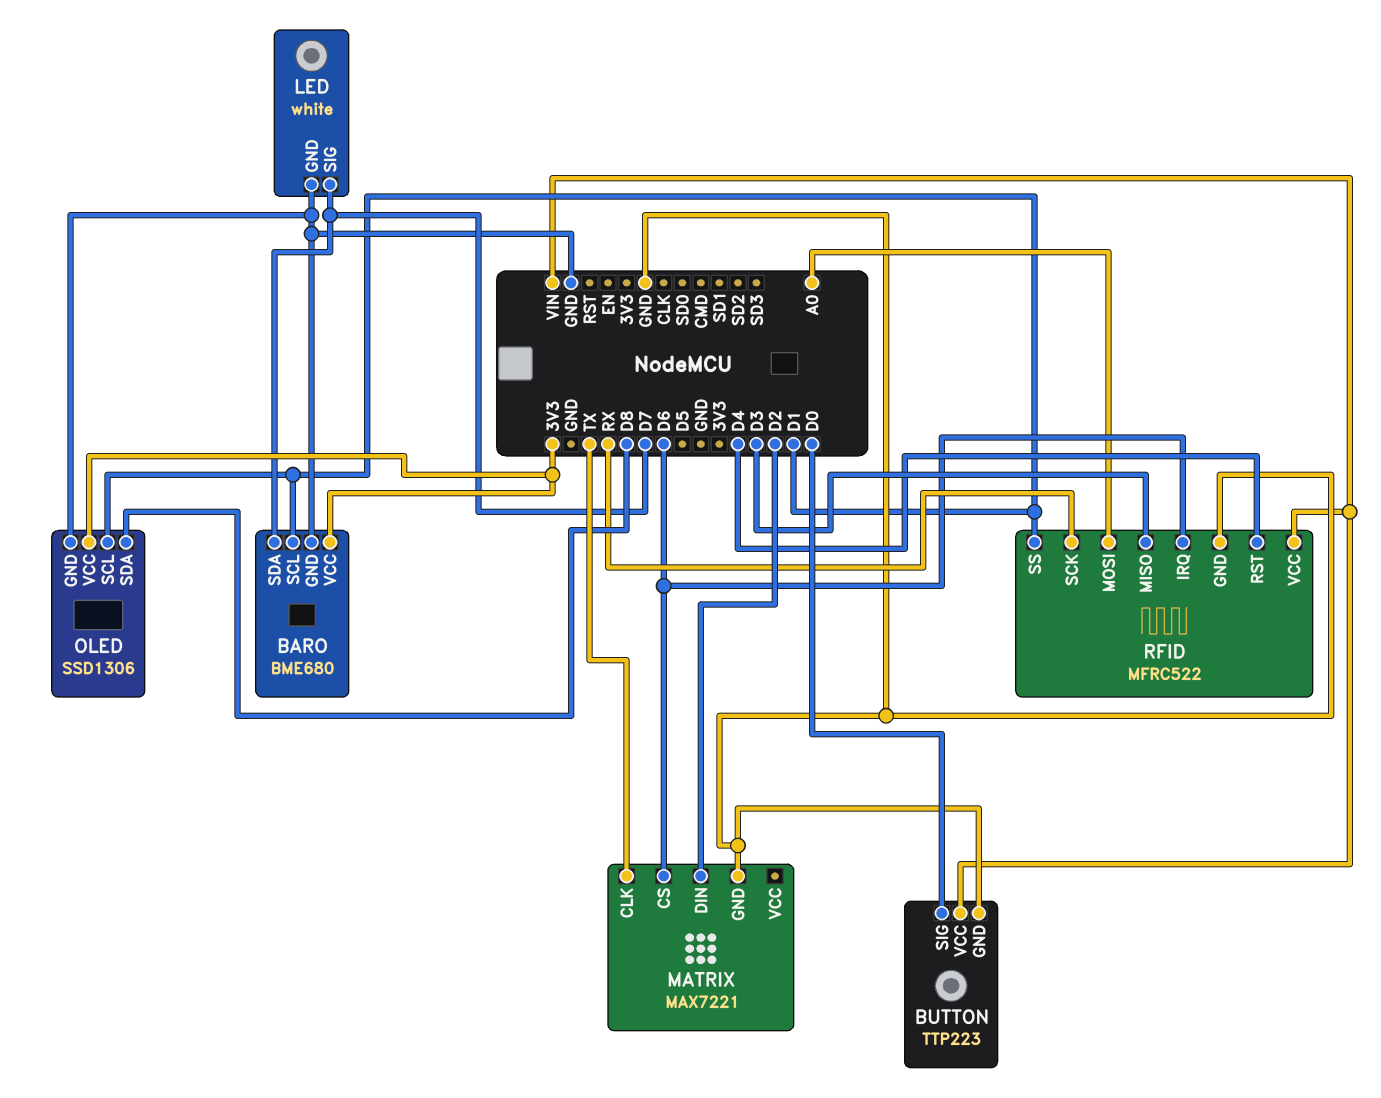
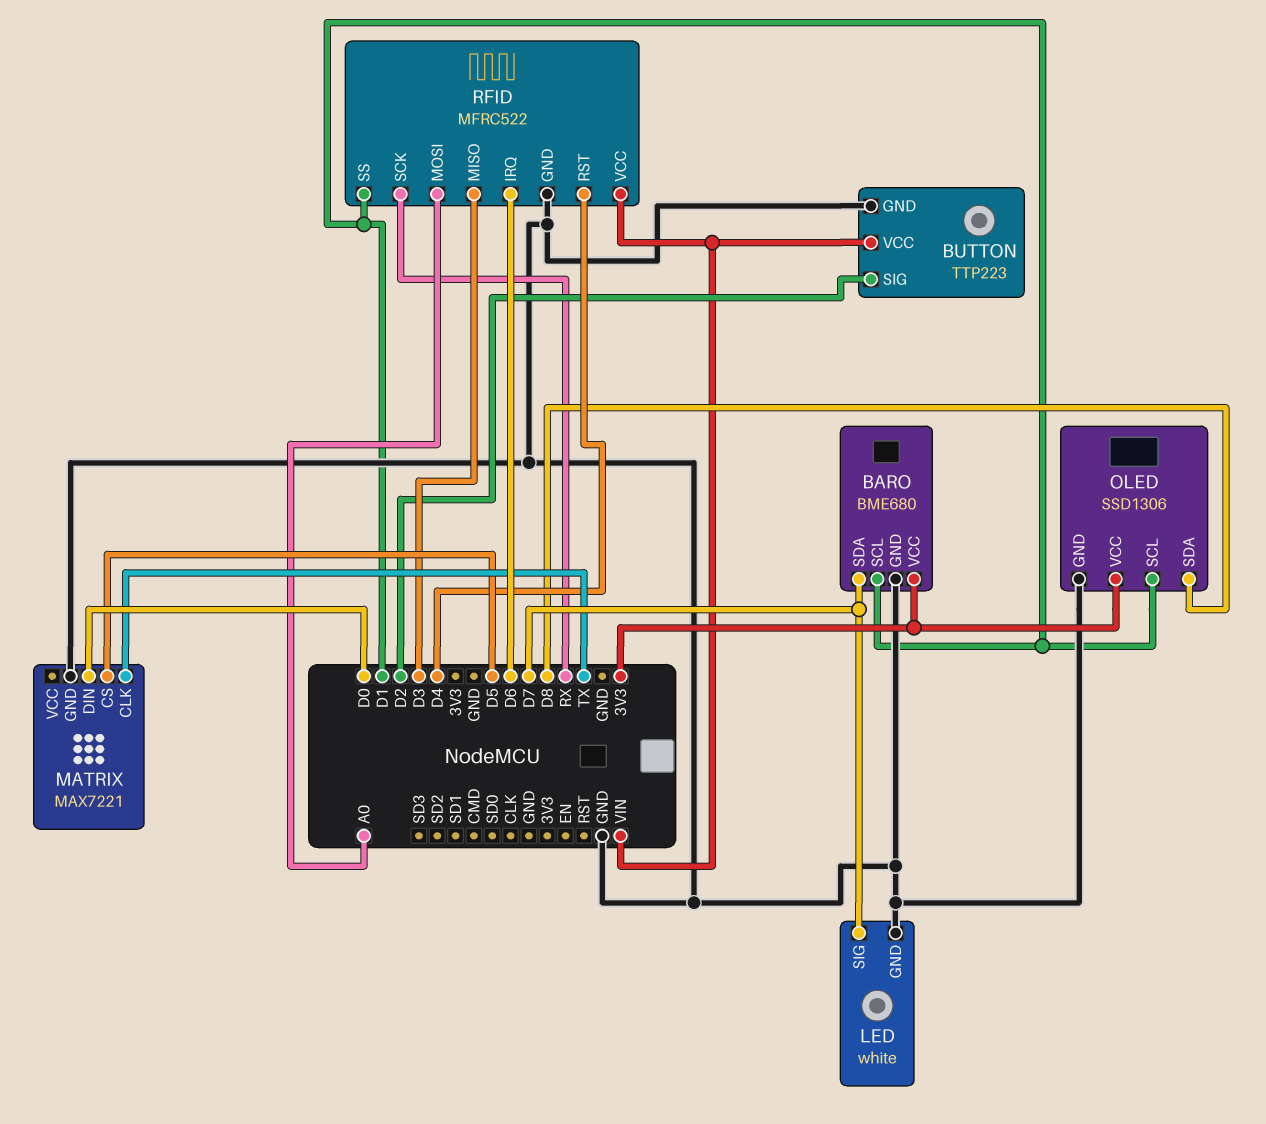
BUTTON pin SIG: D0 -> D2
MATRIX pin CS: D6 -> D5
MATRIX pin DIN: D2 -> D0

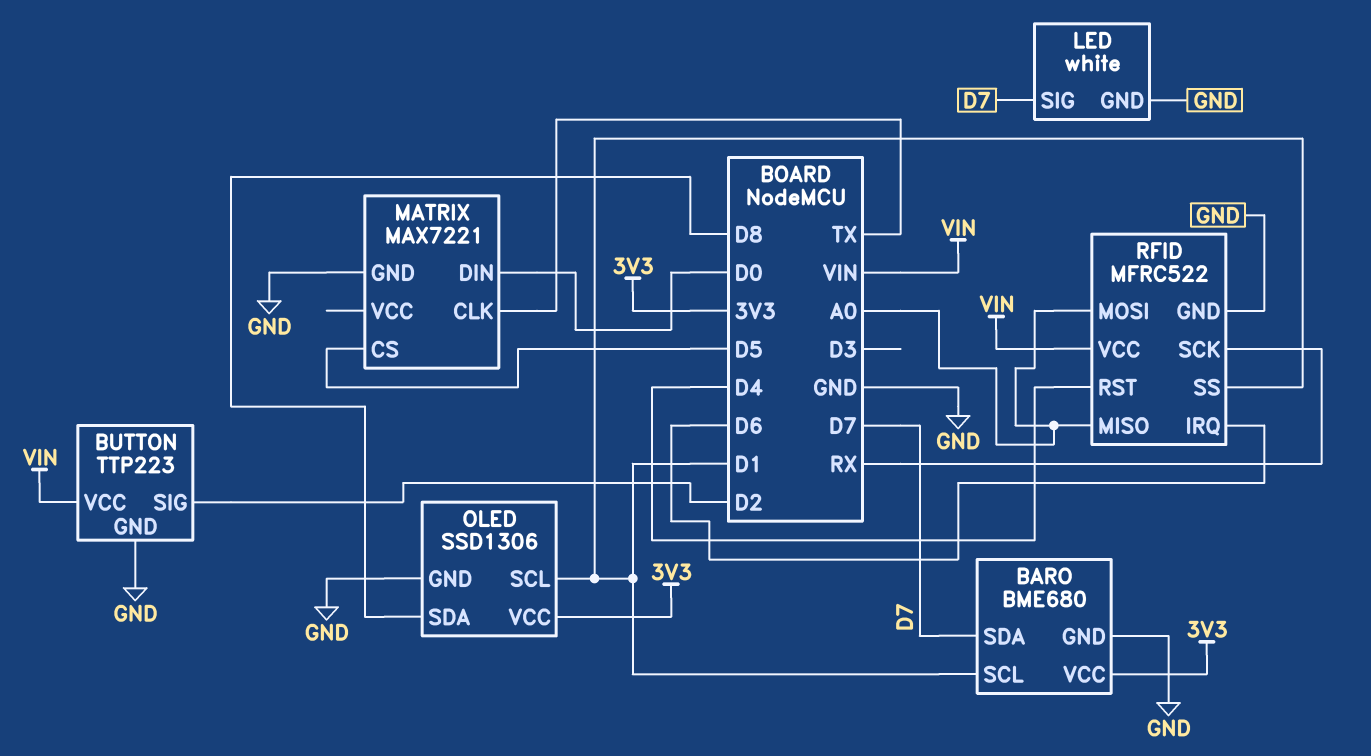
RFID pin MISO: D3 -> A0

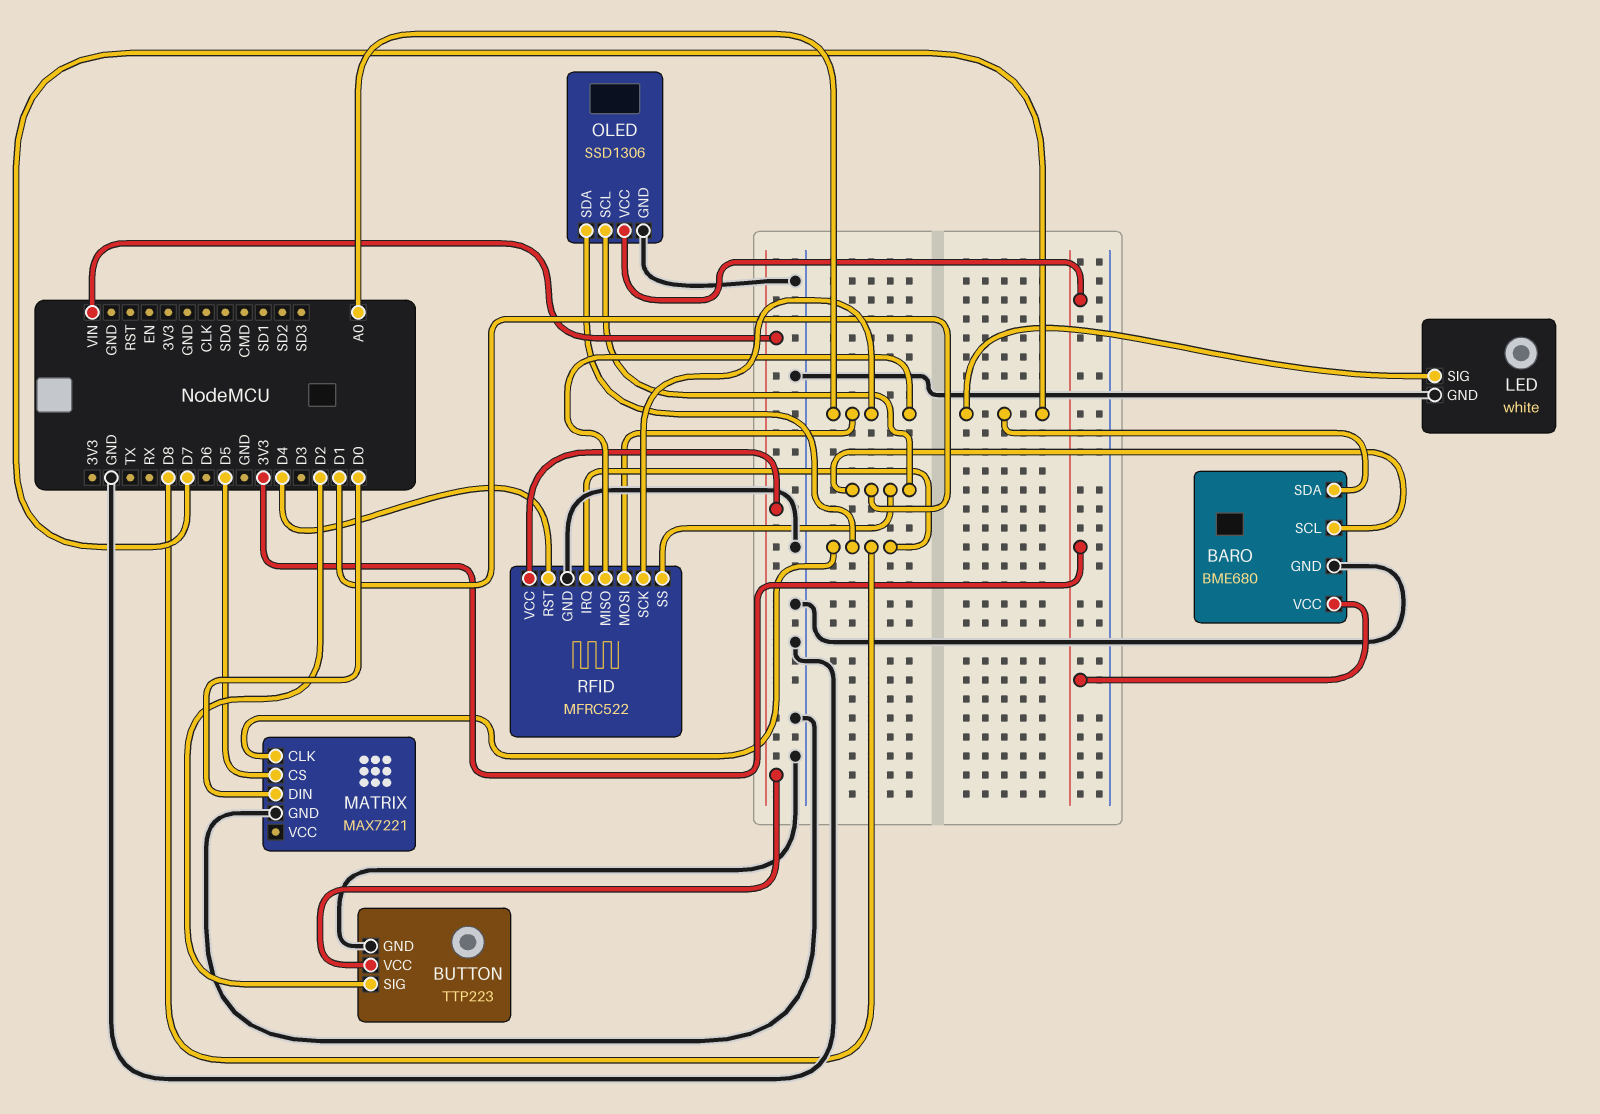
MATRIX pin CLK: TX -> D8
RFID pin IRQ: D6 -> D8
RFID pin SCK: RX -> A0

